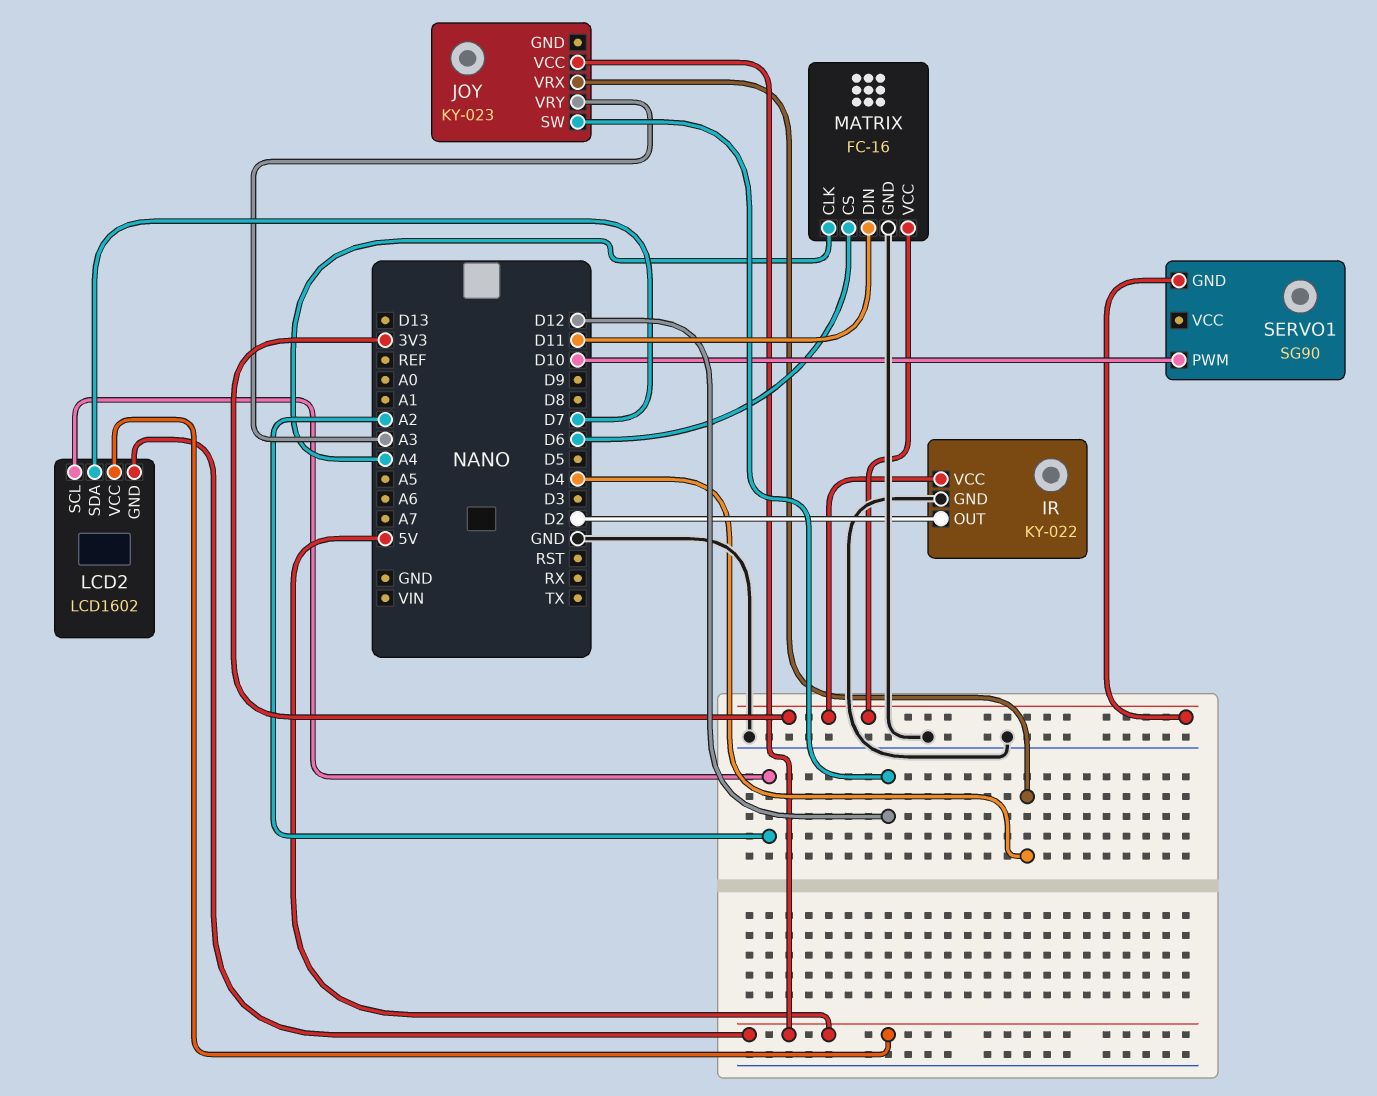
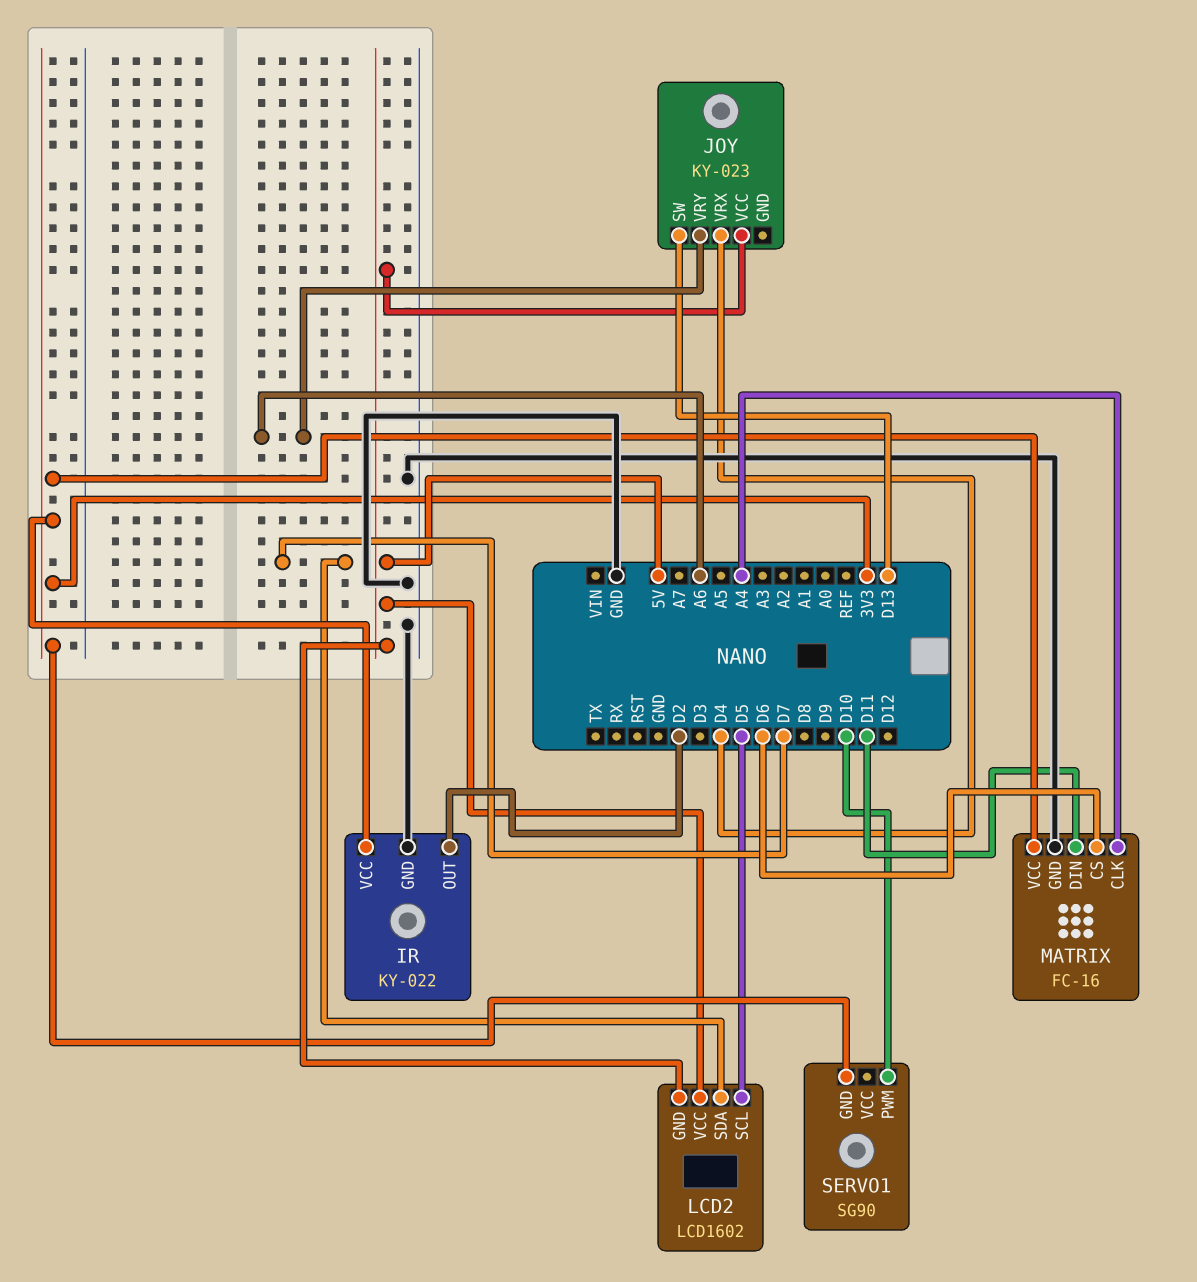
JOY pin SW: D12 -> D13
JOY pin VRY: A3 -> A6
LCD2 pin SCL: A2 -> D5

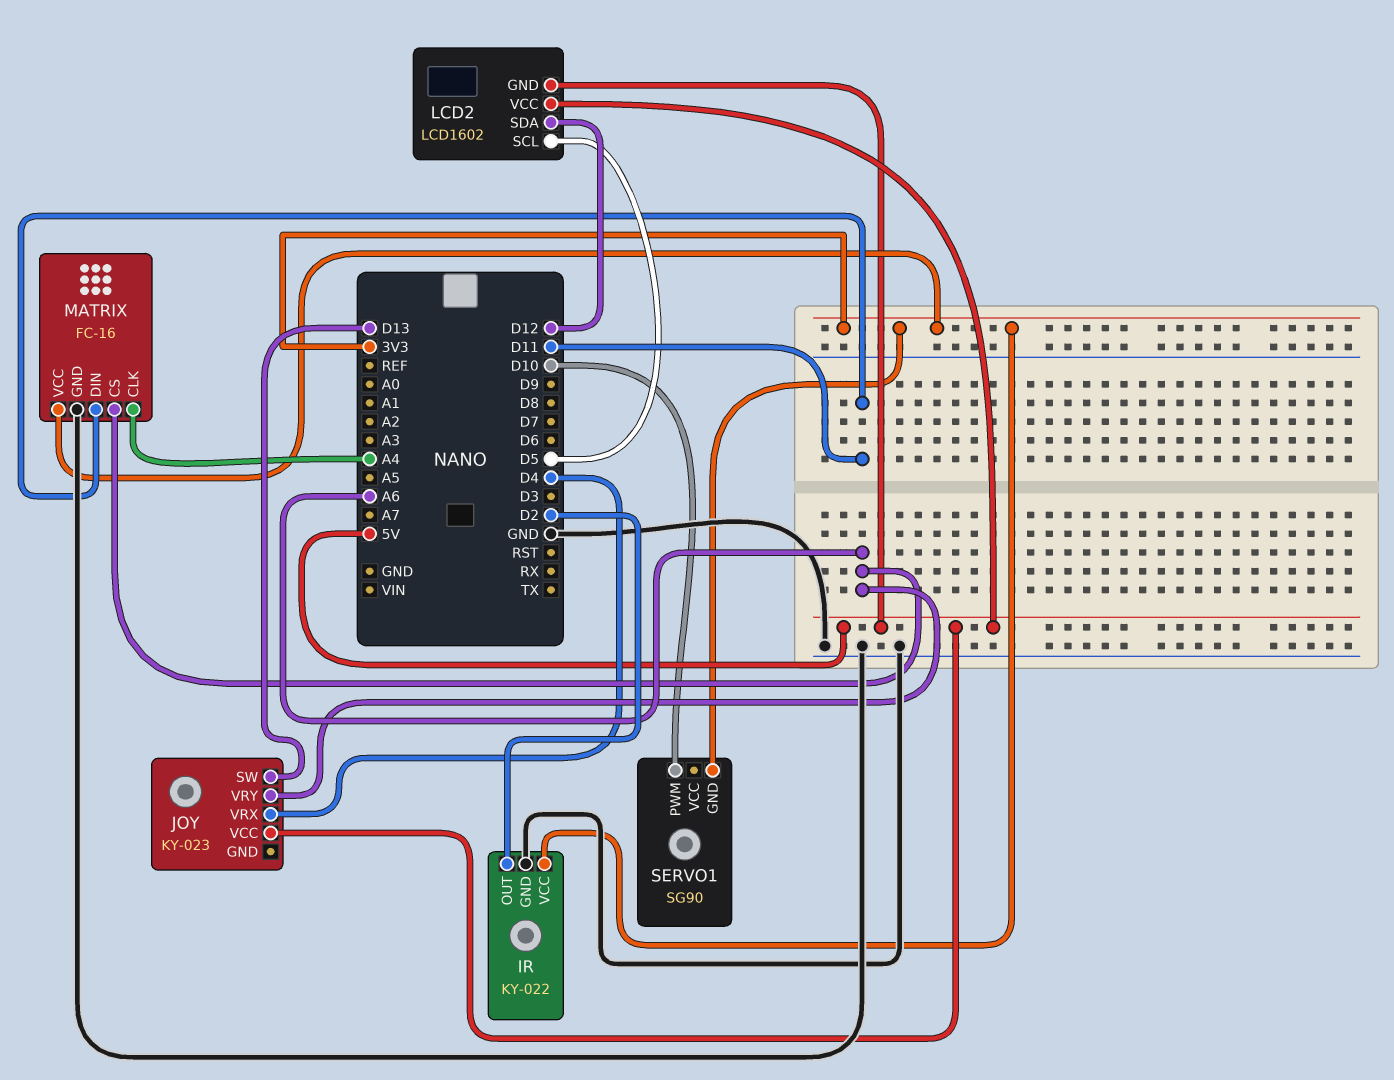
LCD2 pin SDA: D7 -> D12
MATRIX pin CS: D6 -> A6

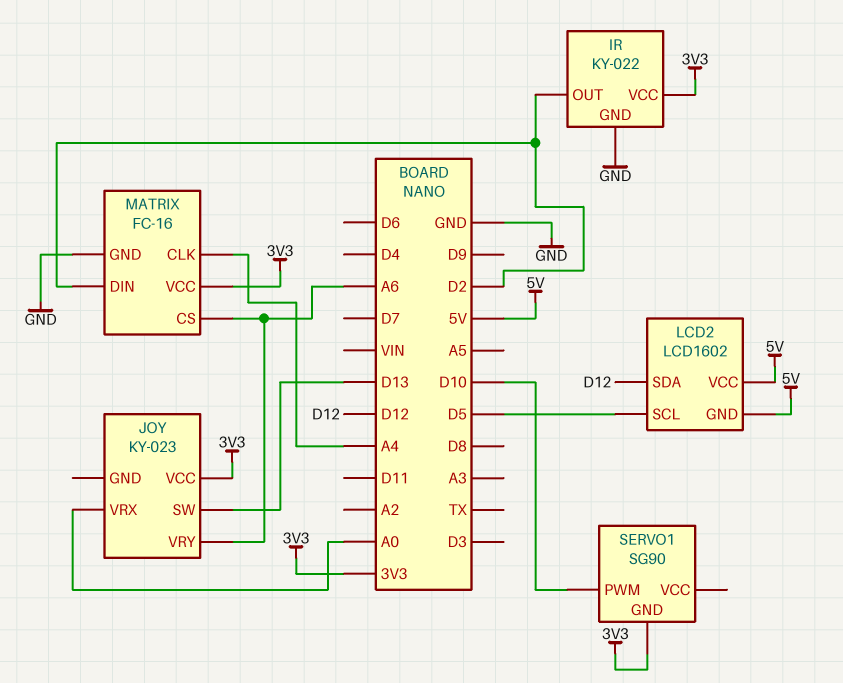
JOY pin VCC: 5V -> 3V3
JOY pin VRX: D4 -> A0
MATRIX pin DIN: D11 -> D2

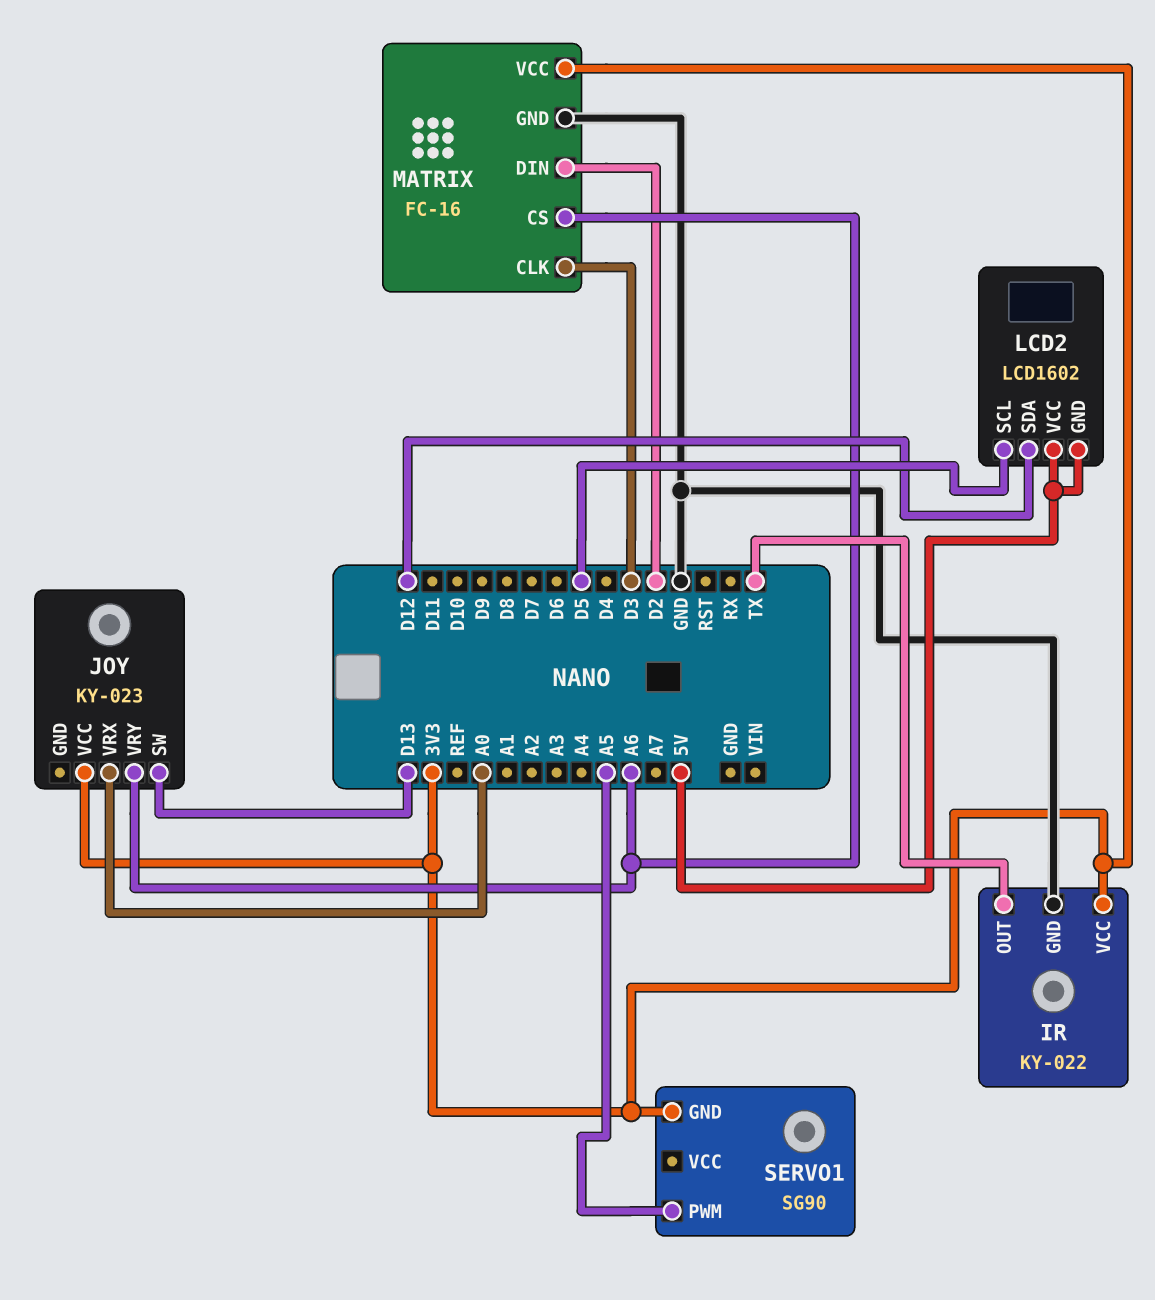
IR pin OUT: D2 -> TX
MATRIX pin CLK: A4 -> D3
SERVO1 pin PWM: D10 -> A5

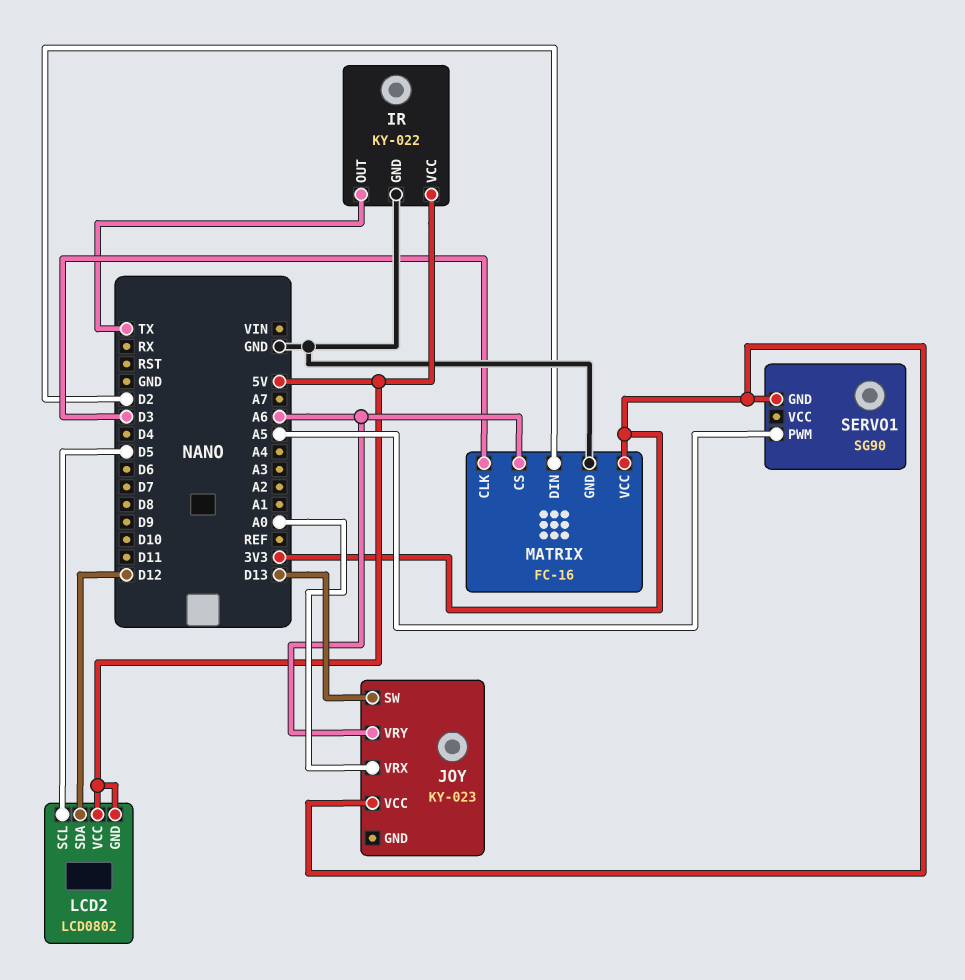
IR pin VCC: 3V3 -> 5V
LCD2: LCD1602 -> LCD0802

